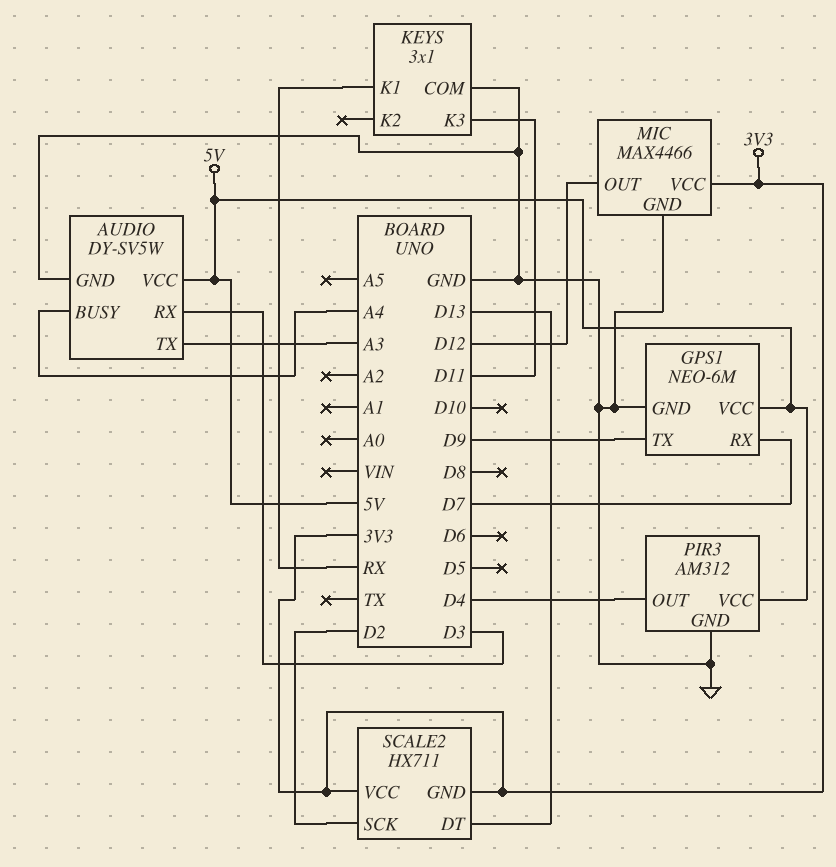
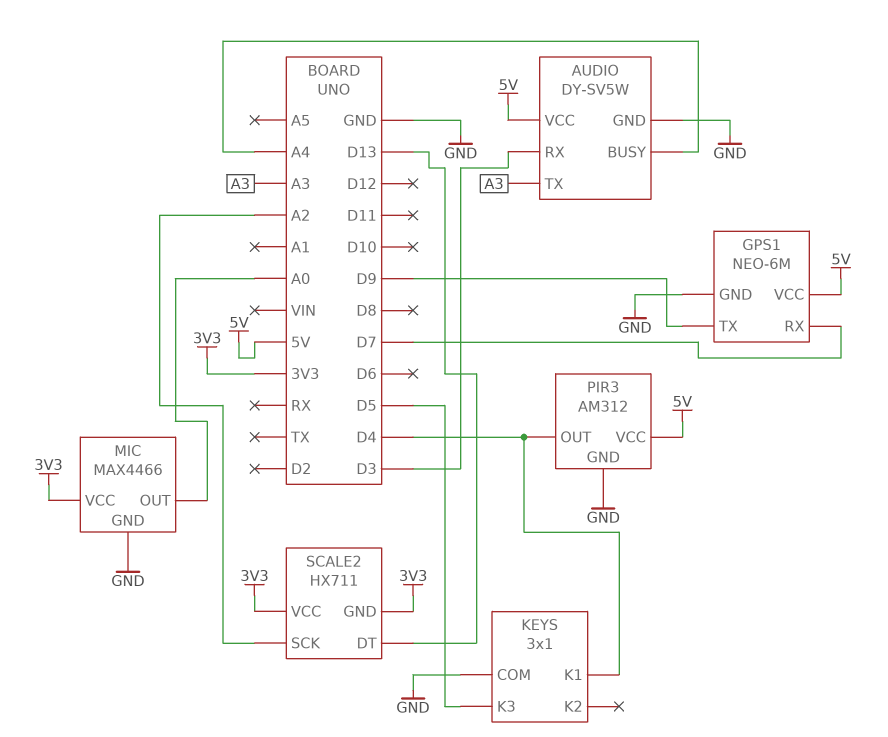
KEYS pin K1: RX -> D4
KEYS pin K3: D11 -> D5
MIC pin OUT: D12 -> A0
SCALE2 pin SCK: D2 -> A2

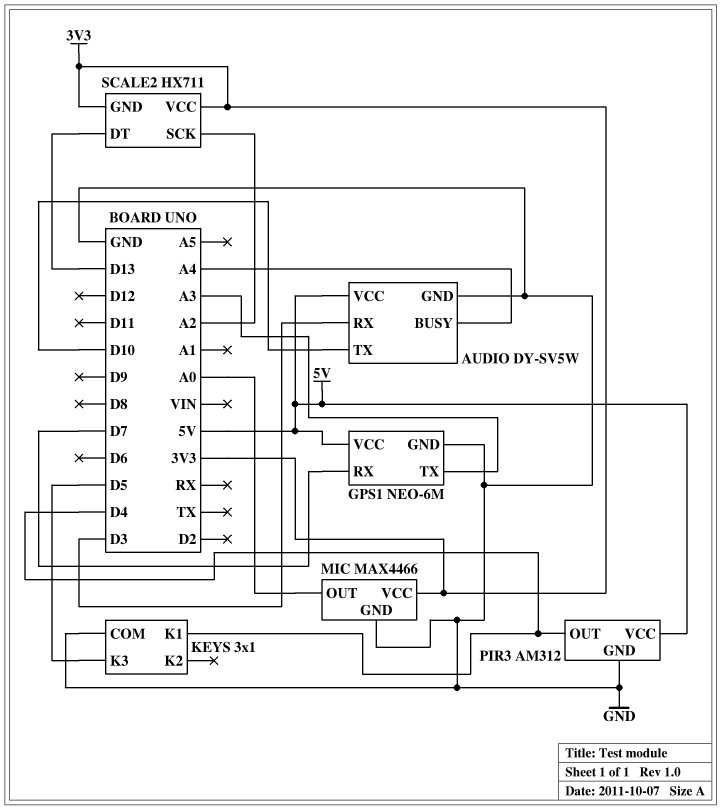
AUDIO pin TX: A3 -> D10
GPS1 pin TX: D9 -> A3

